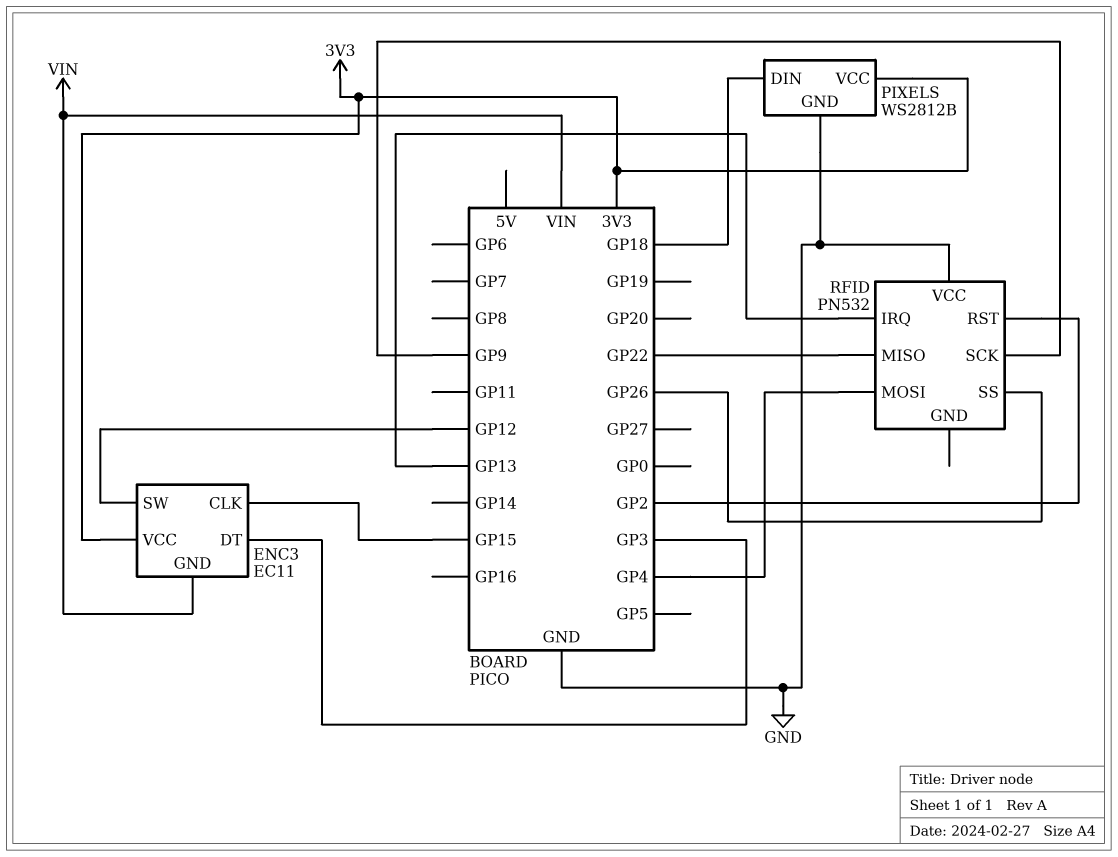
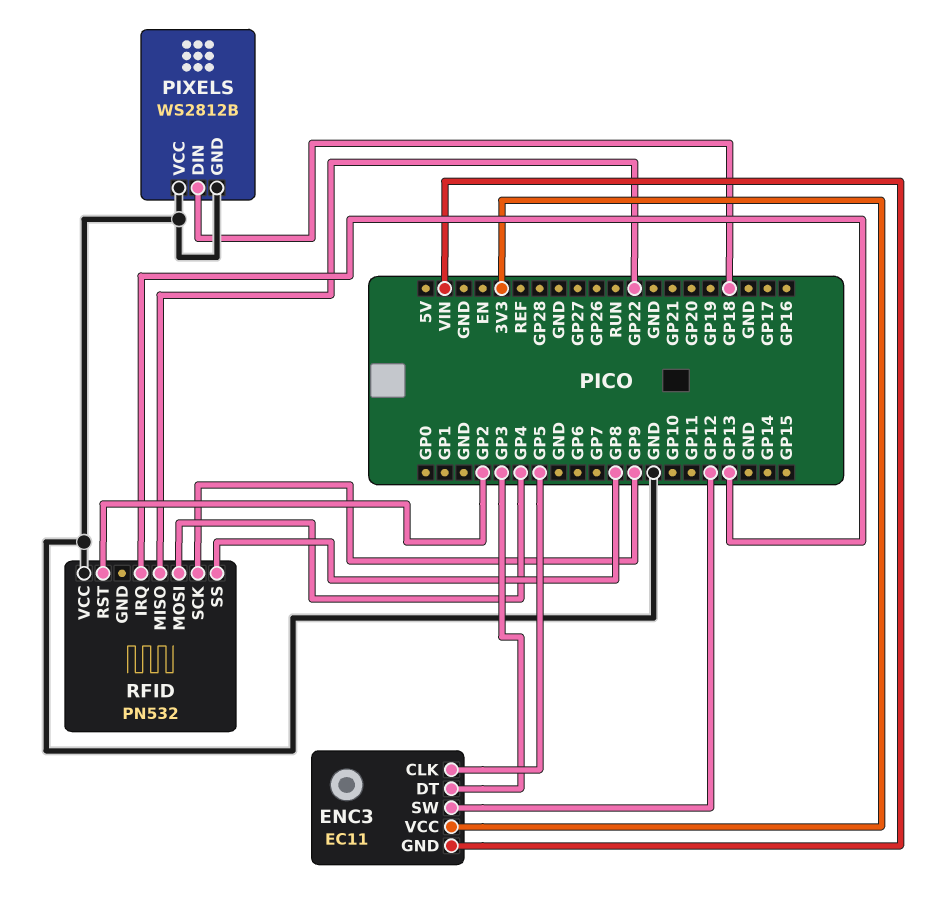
ENC3 pin CLK: GP15 -> GP5
PIXELS pin VCC: 3V3 -> GND
RFID pin SS: GP26 -> GP8

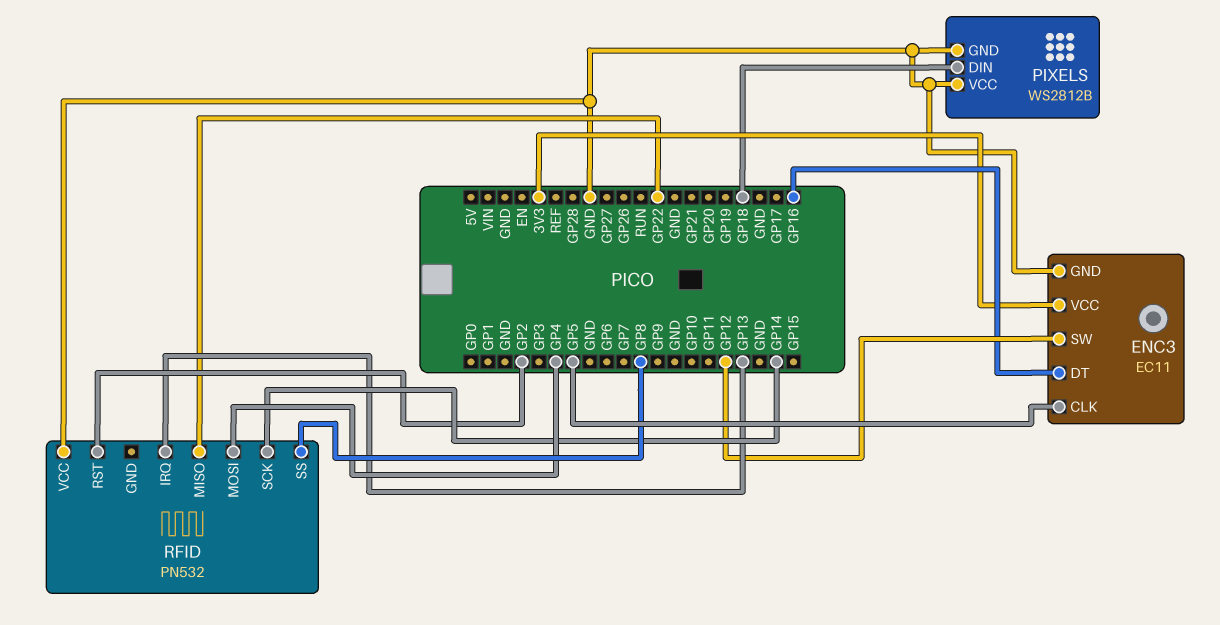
ENC3 pin DT: GP3 -> GP16
ENC3 pin GND: VIN -> GND
RFID pin SCK: GP9 -> GP14

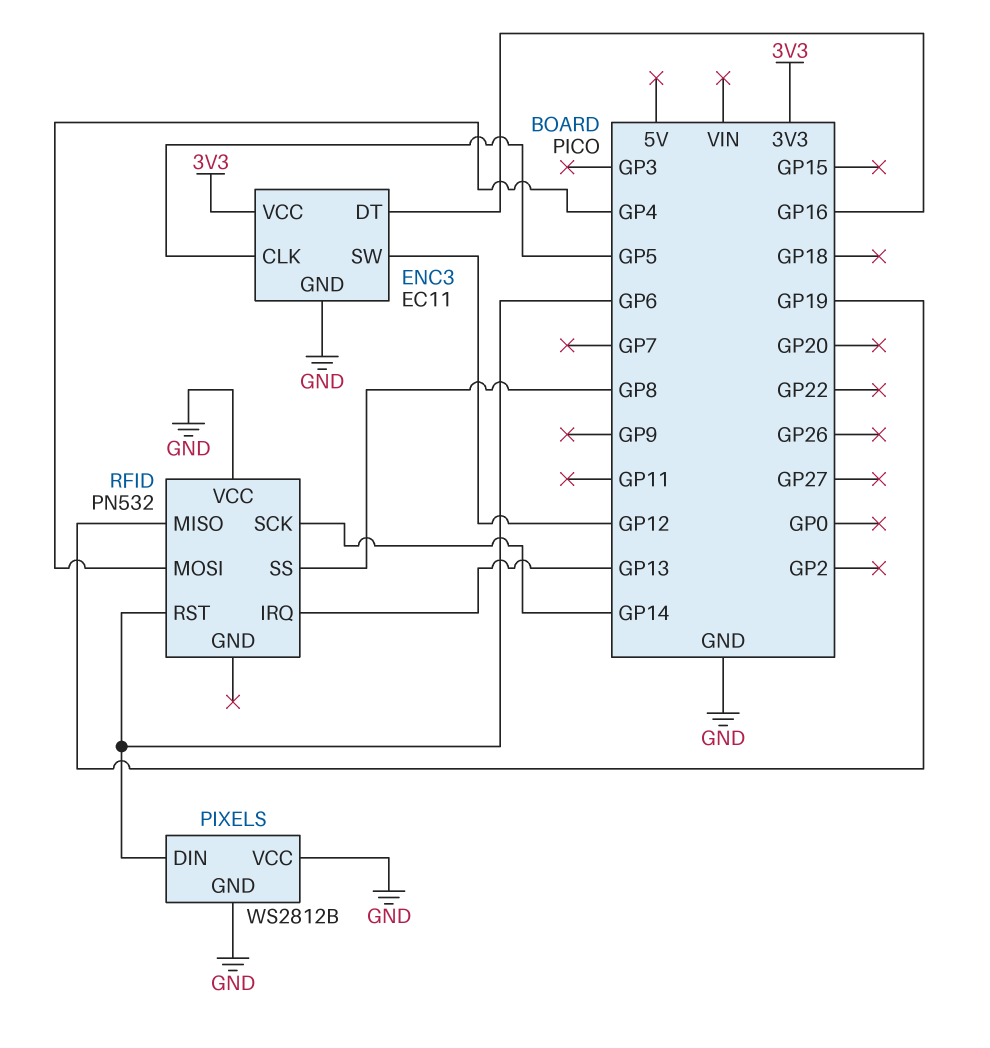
PIXELS pin DIN: GP18 -> GP6
RFID pin MISO: GP22 -> GP19
RFID pin RST: GP2 -> GP6

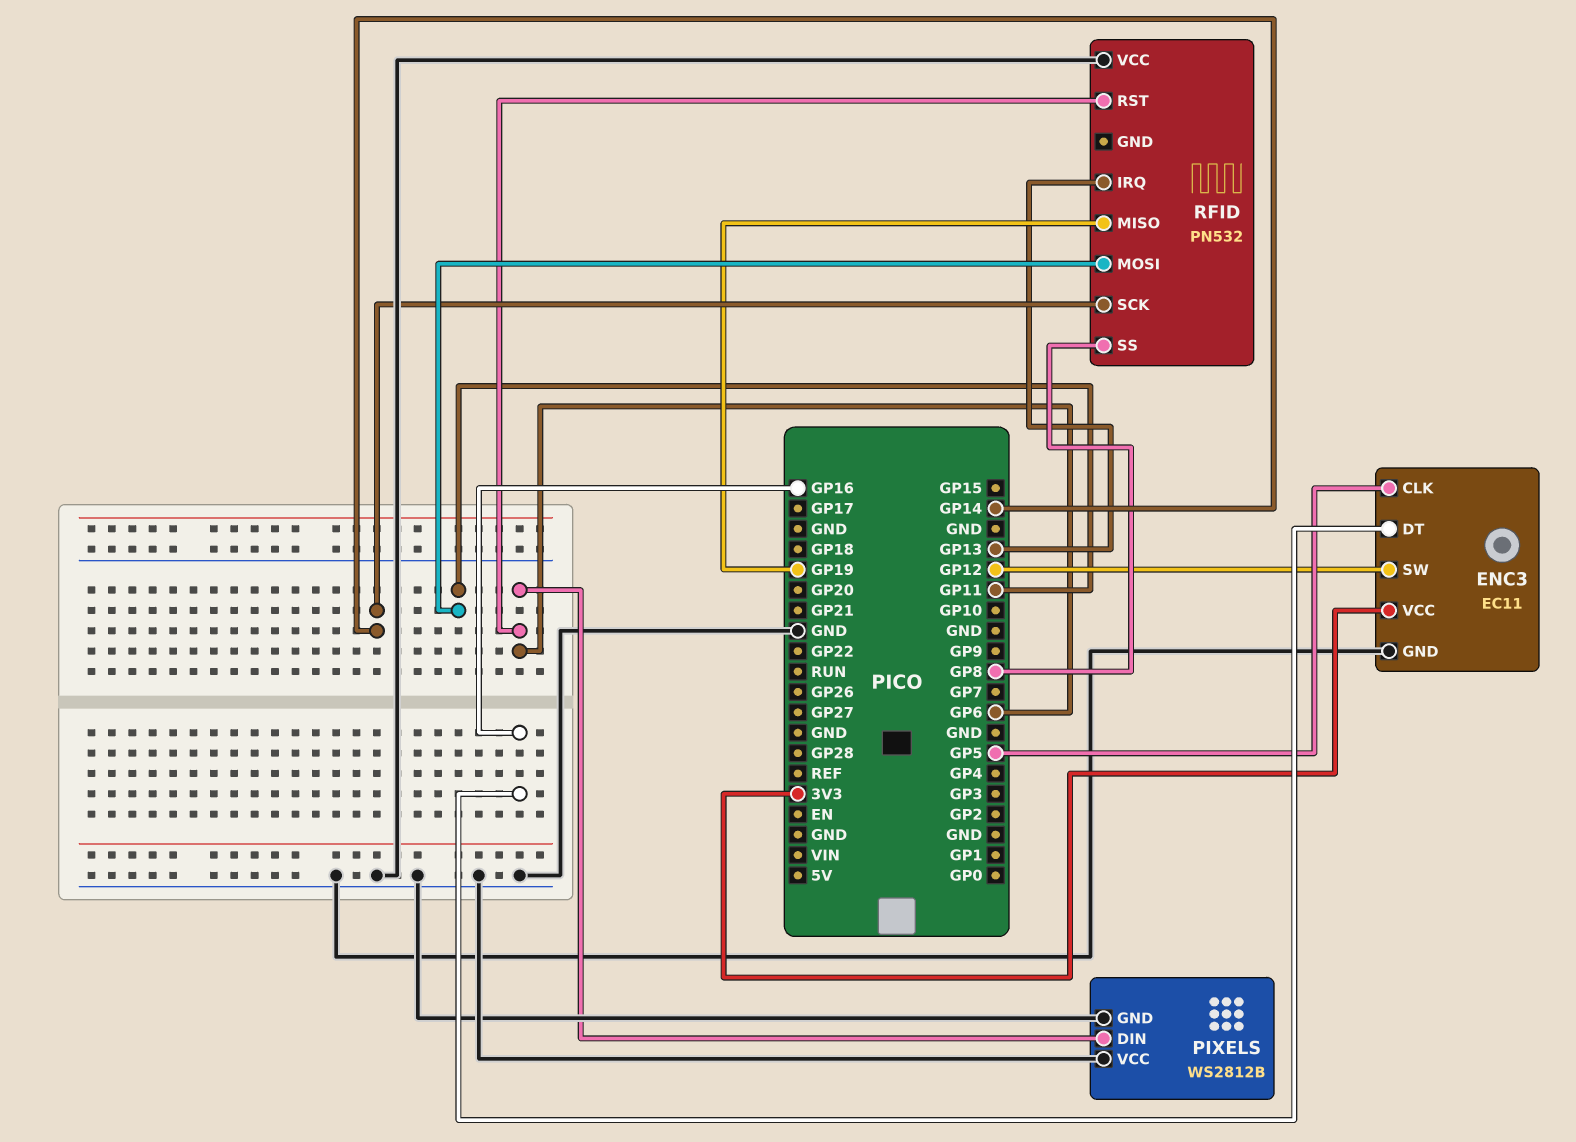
RFID pin MOSI: GP4 -> GP11

